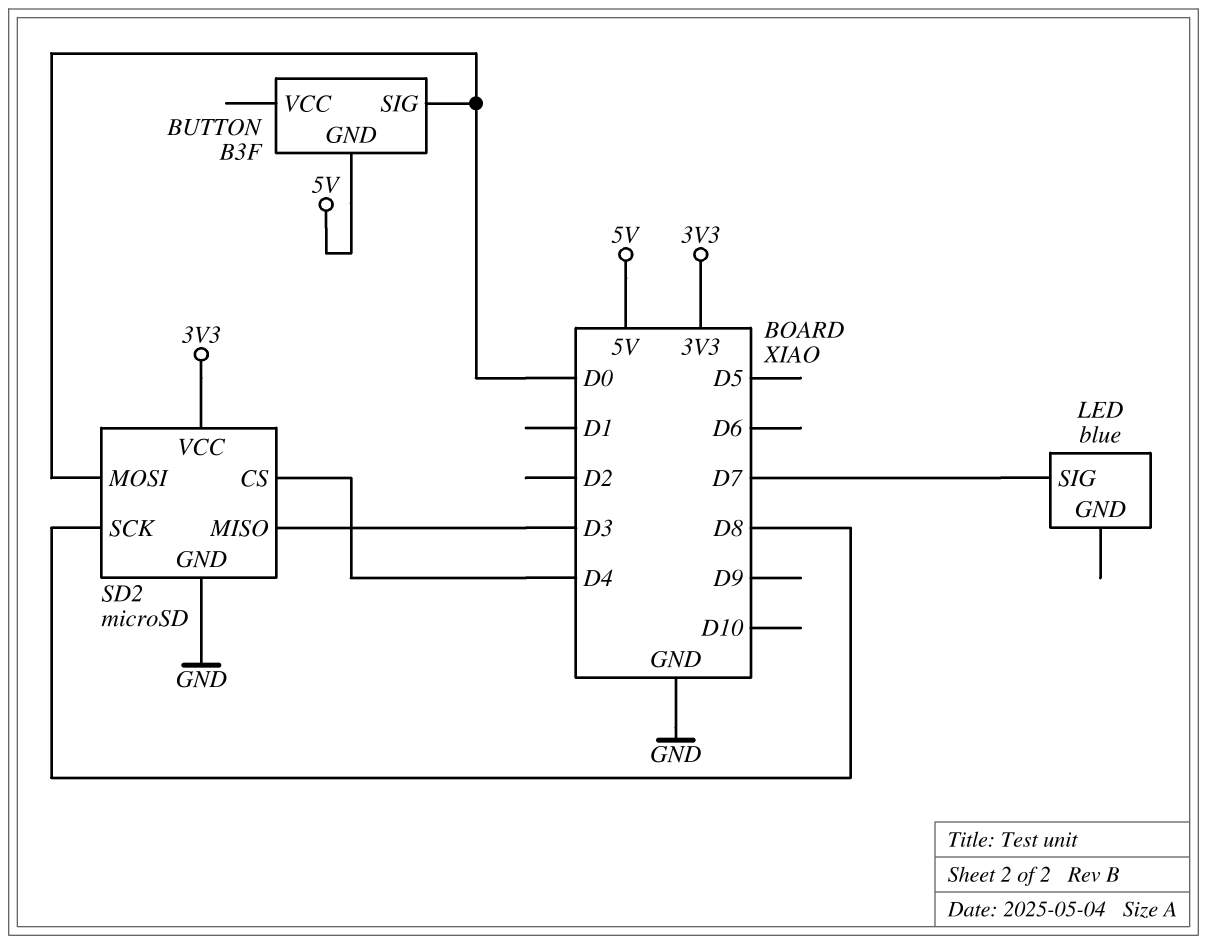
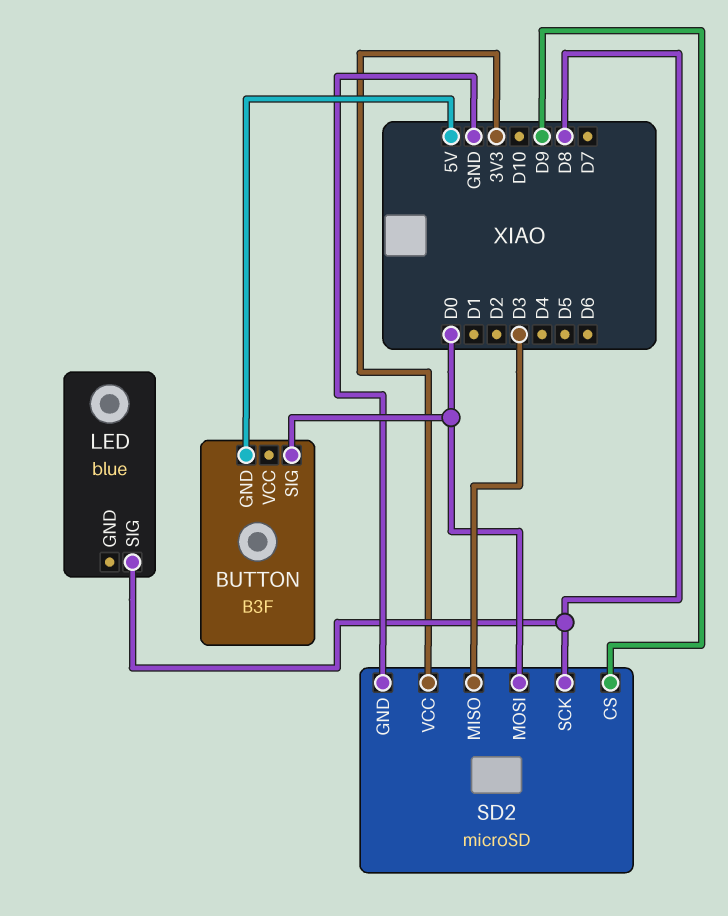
LED pin SIG: D7 -> D8
SD2 pin CS: D4 -> D9

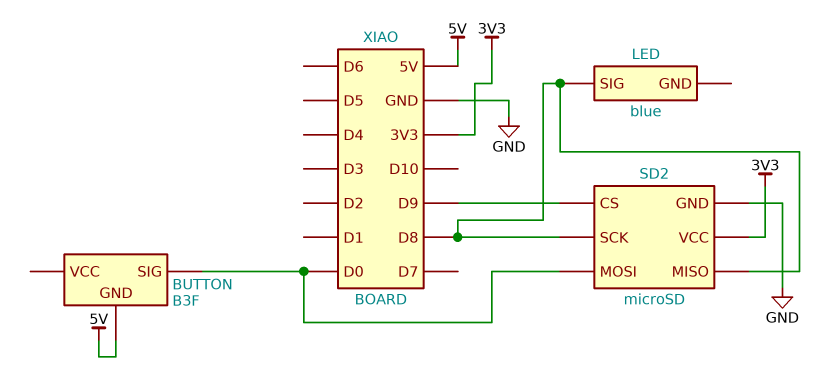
SD2 pin MISO: D3 -> D8

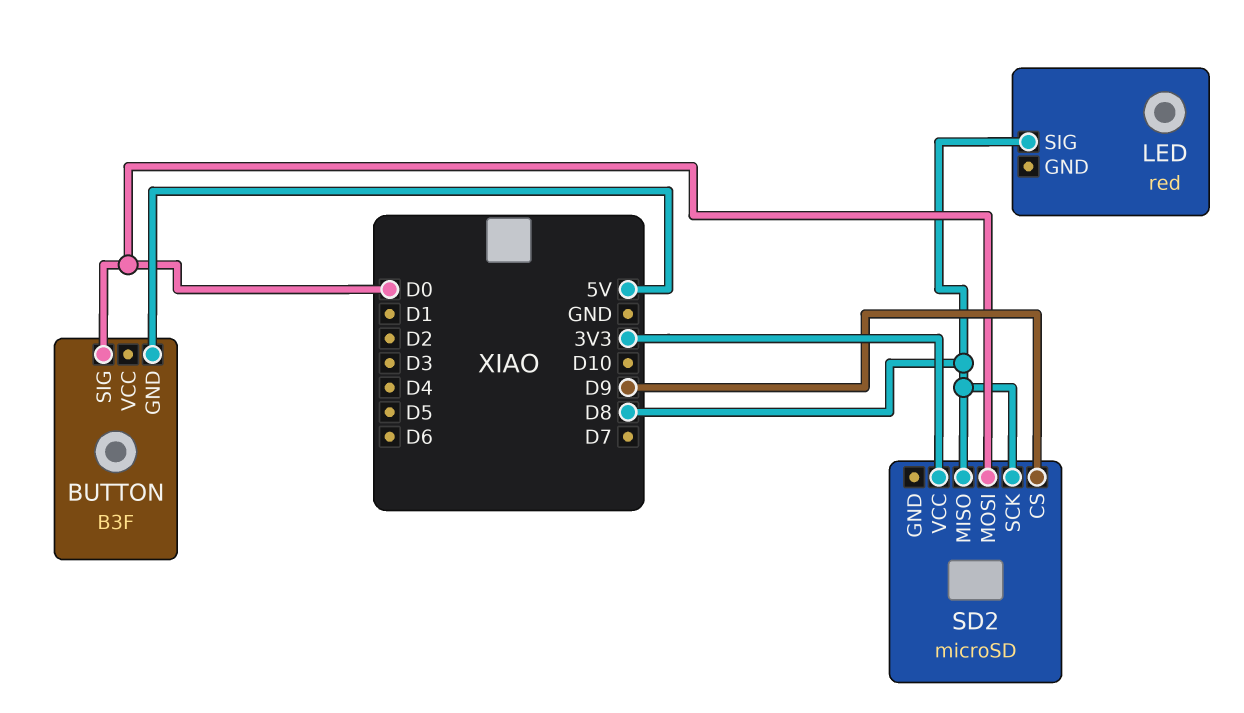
LED: blue -> red
SD2 pin GND: GND -> none

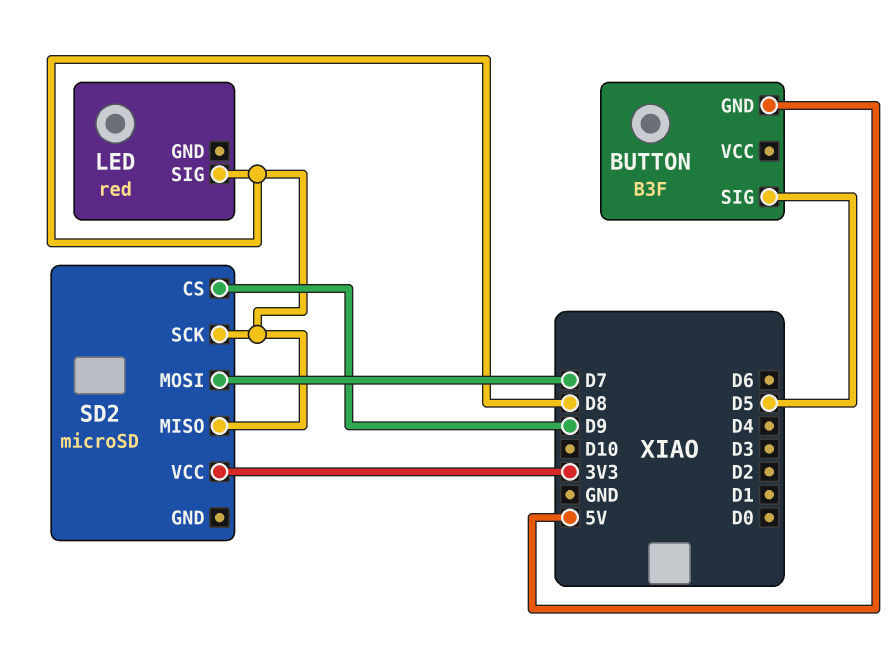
BUTTON pin SIG: D0 -> D5
SD2 pin MOSI: D0 -> D7

